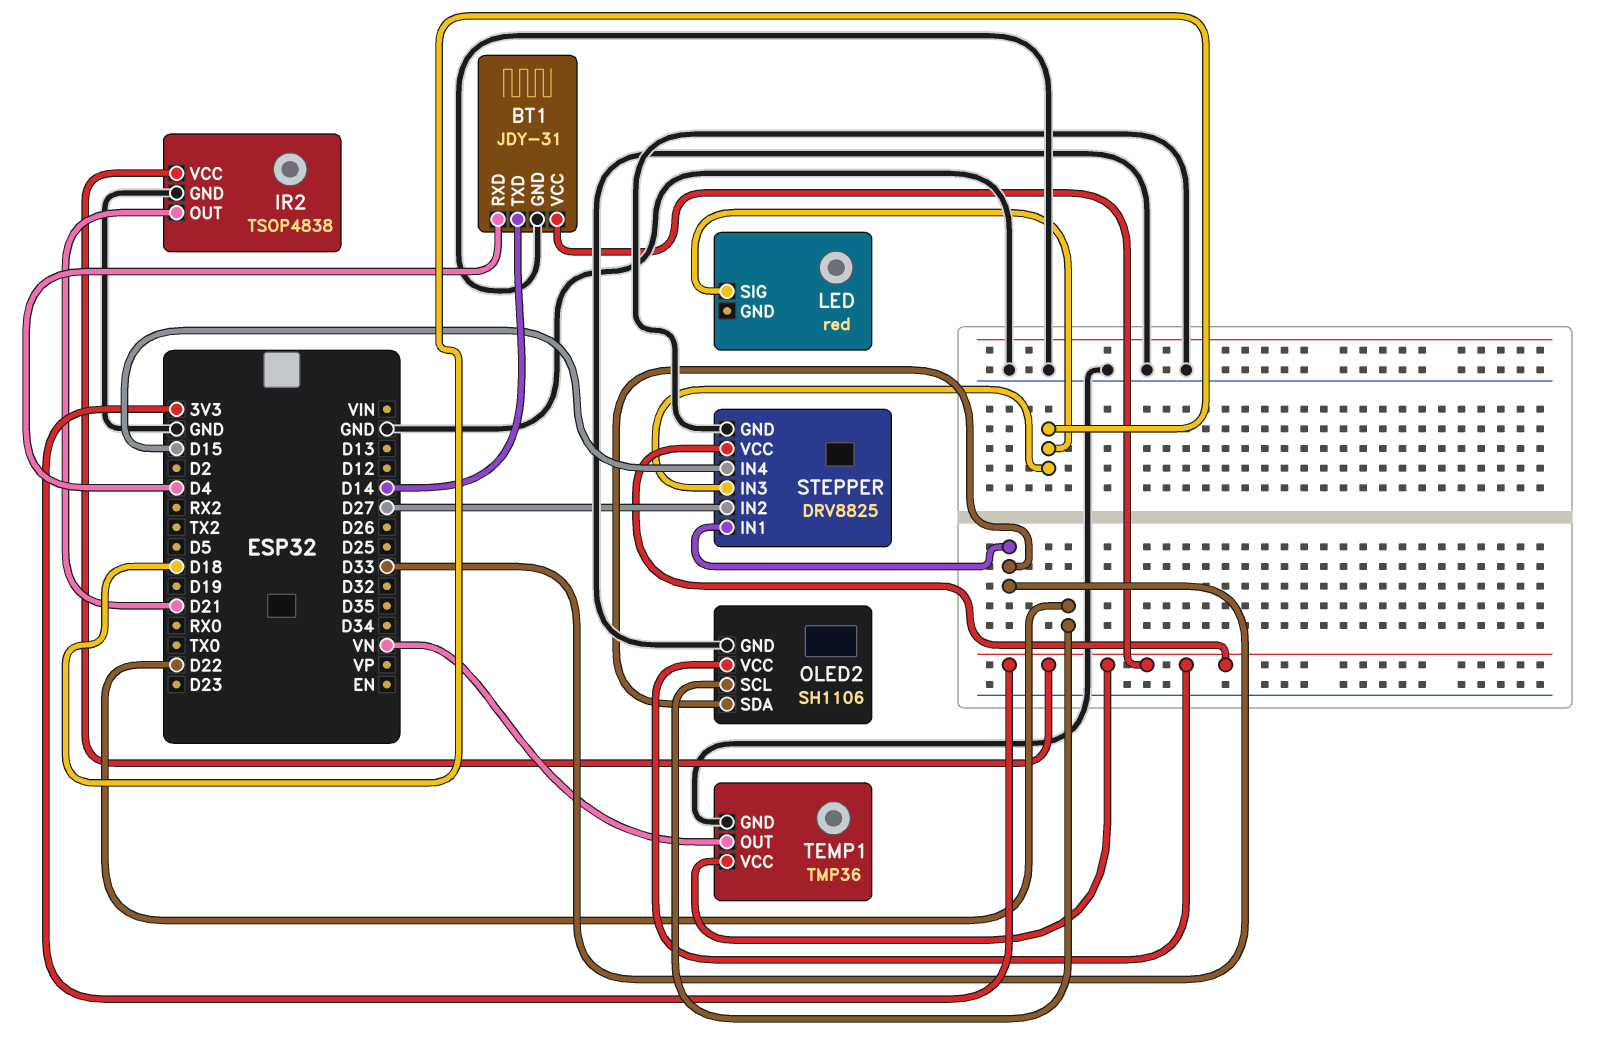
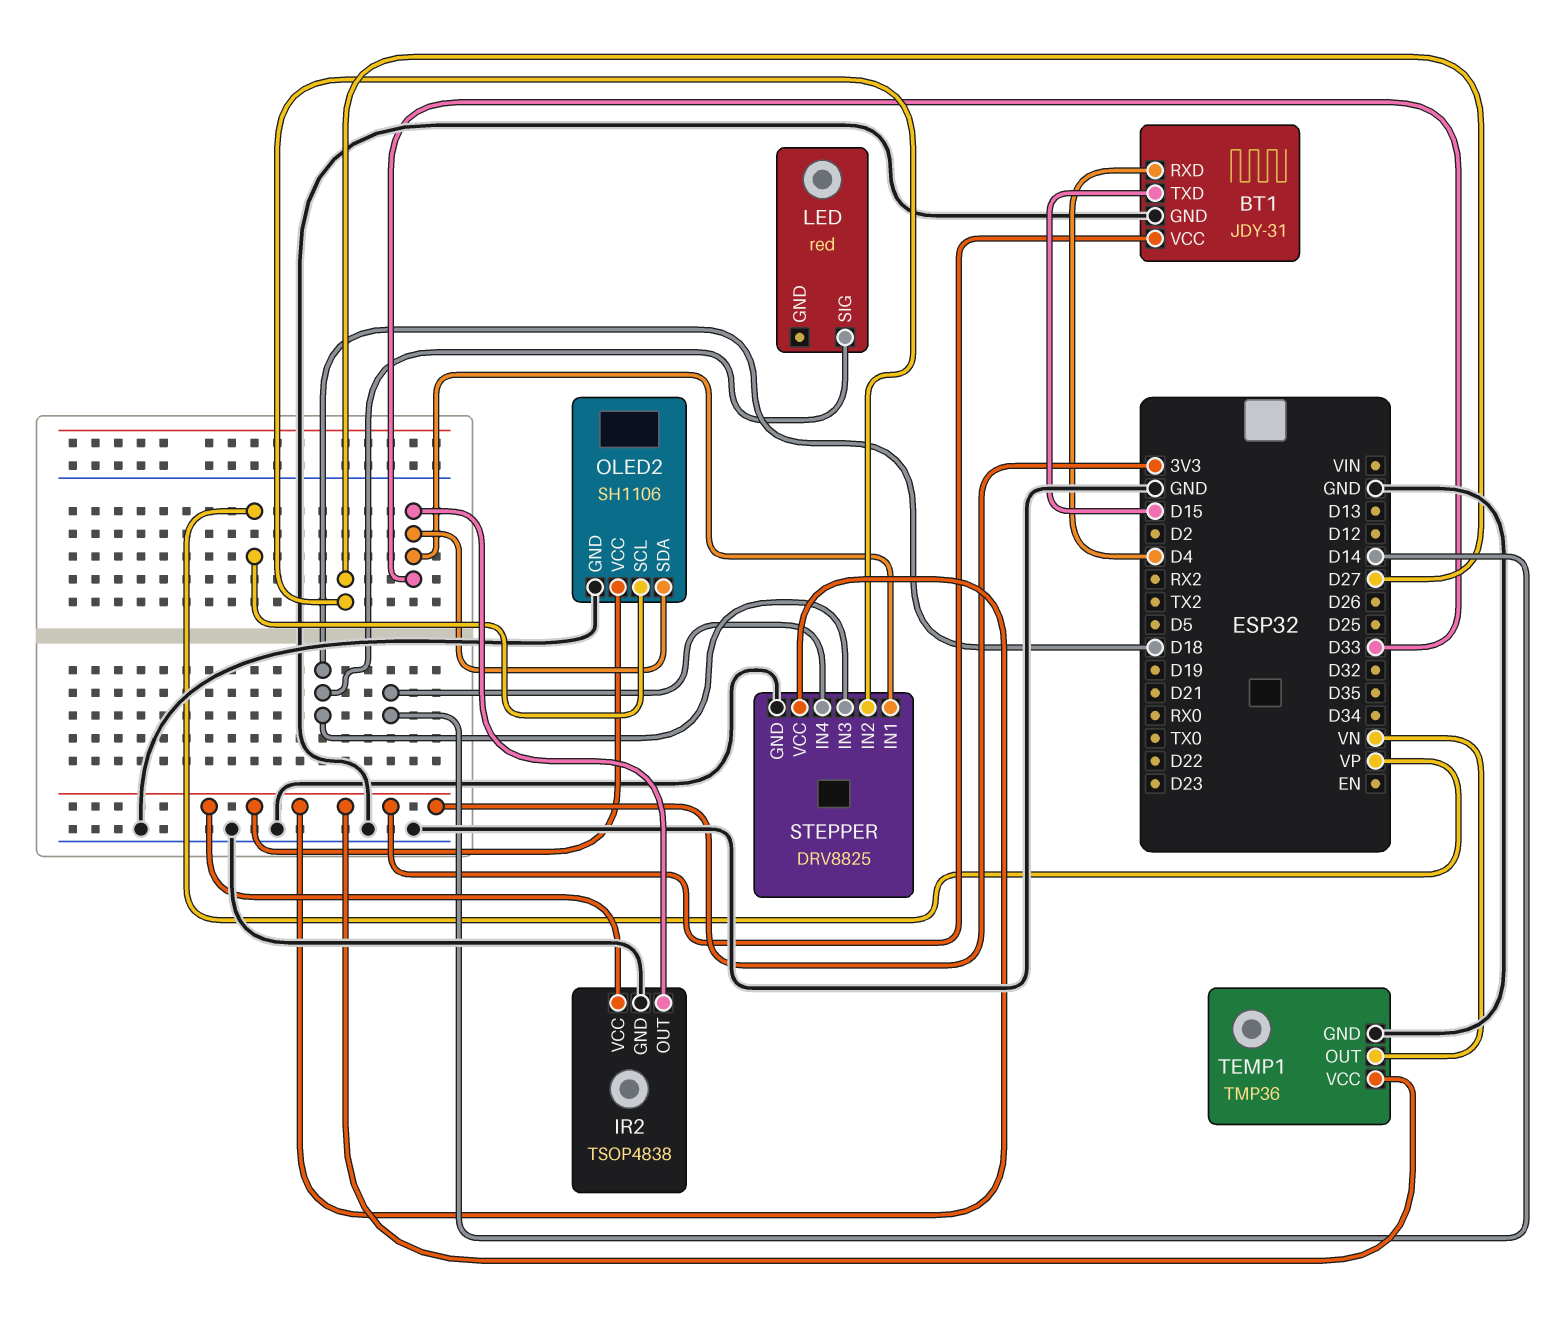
BT1 pin TXD: D14 -> D15
IR2 pin OUT: D21 -> D33
OLED2 pin SCL: D22 -> VP
STEPPER pin IN4: D15 -> D14

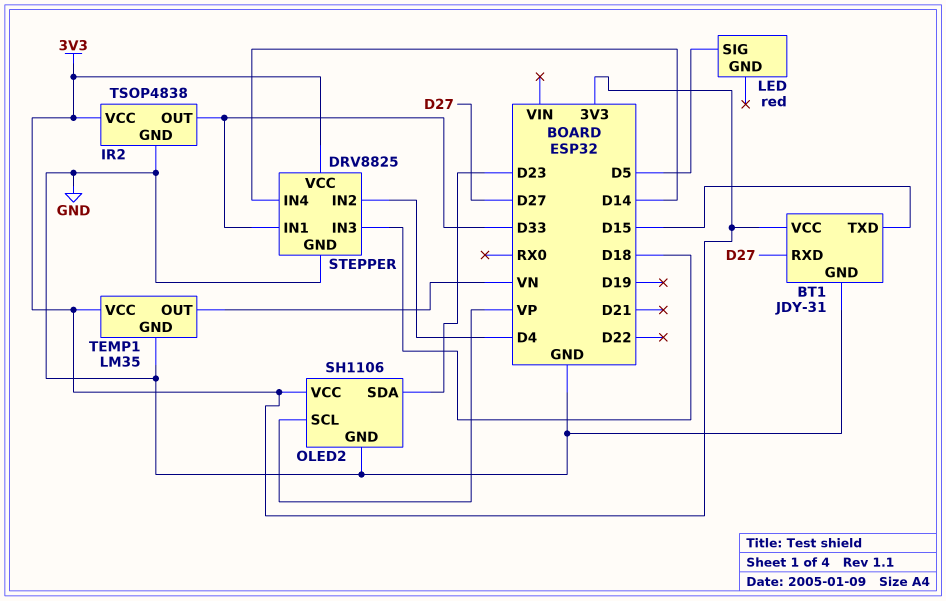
BT1 pin RXD: D4 -> D27
LED pin SIG: D18 -> D5
OLED2 pin SDA: D33 -> D23
STEPPER pin IN2: D27 -> D4
TEMP1: TMP36 -> LM35

